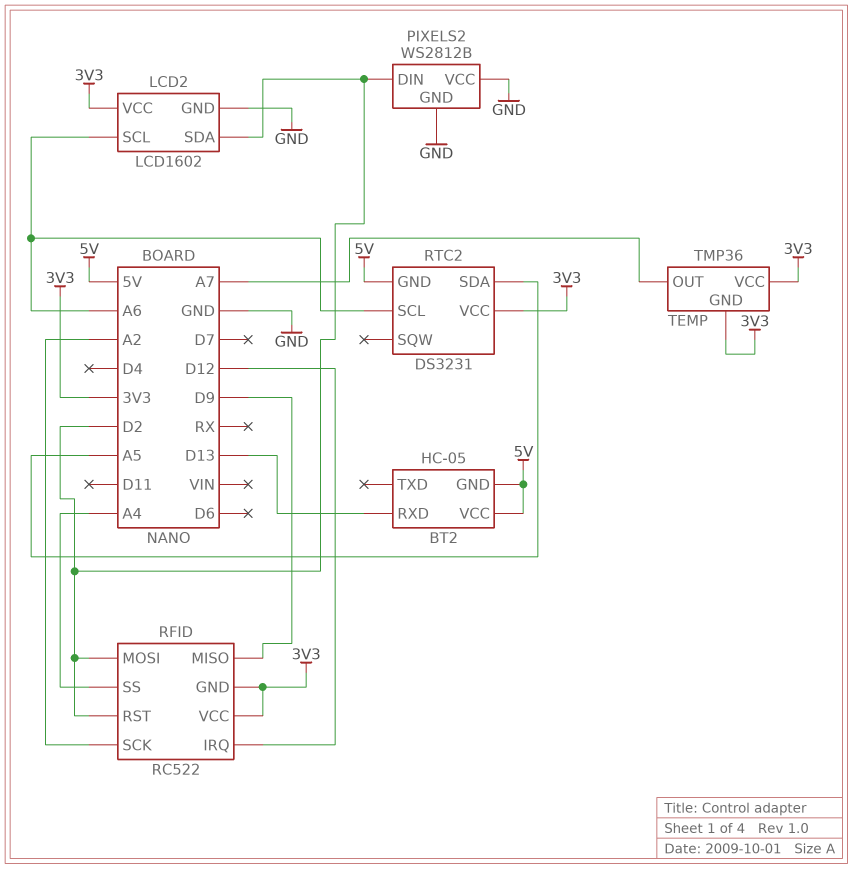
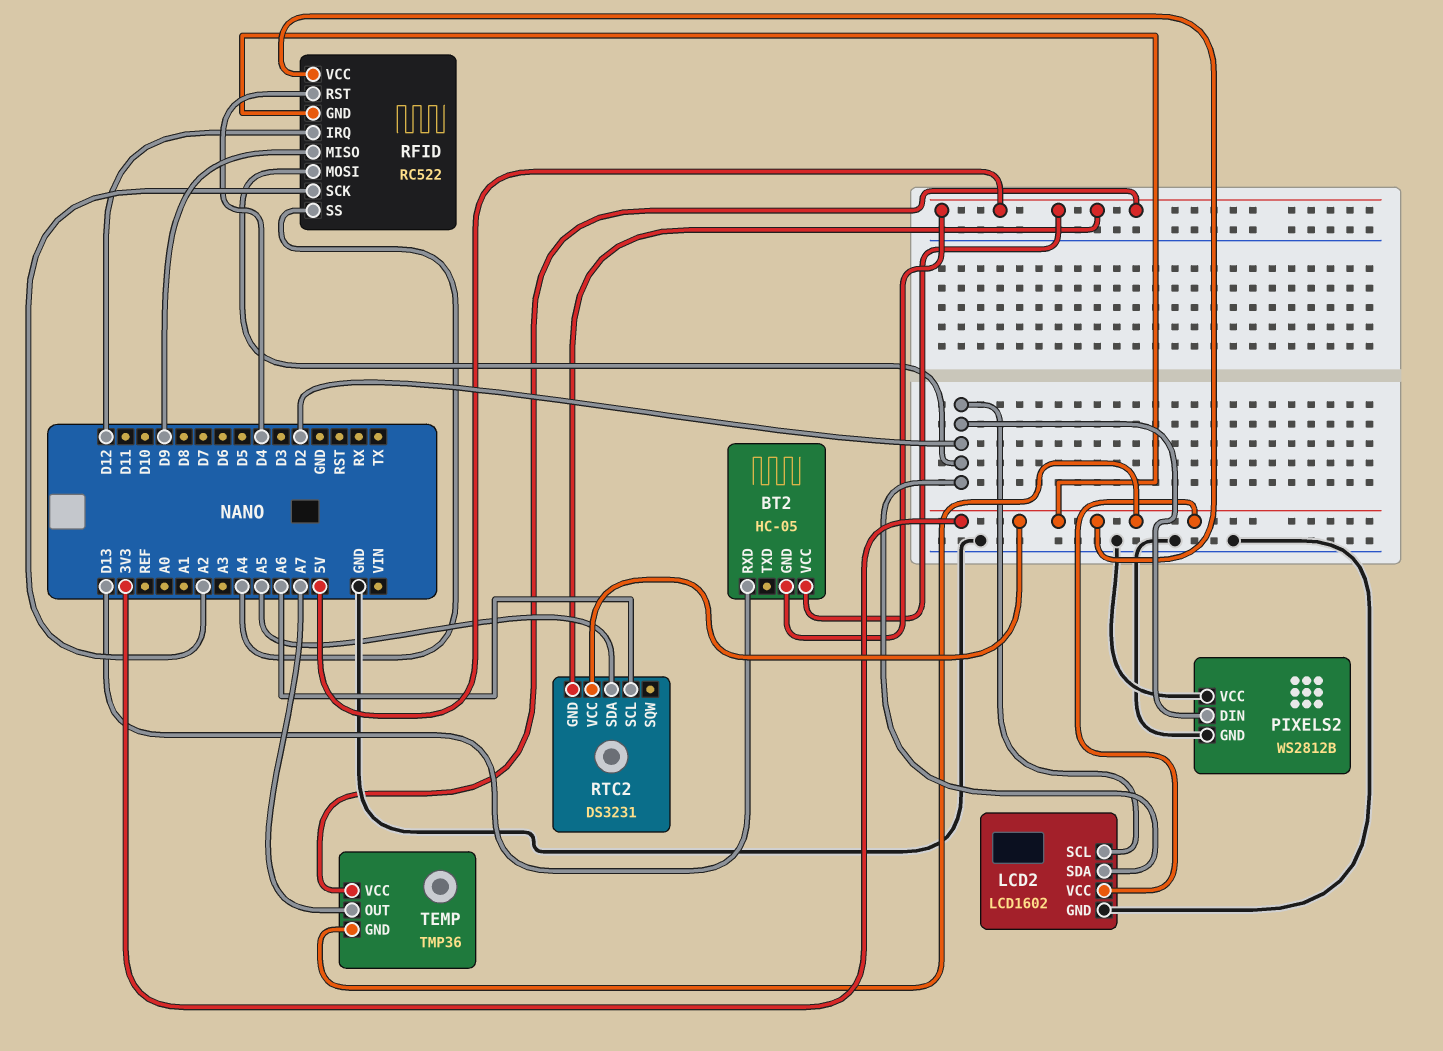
LCD2 pin SCL: A6 -> D2
RFID pin RST: D2 -> D4
TEMP pin VCC: 3V3 -> 5V

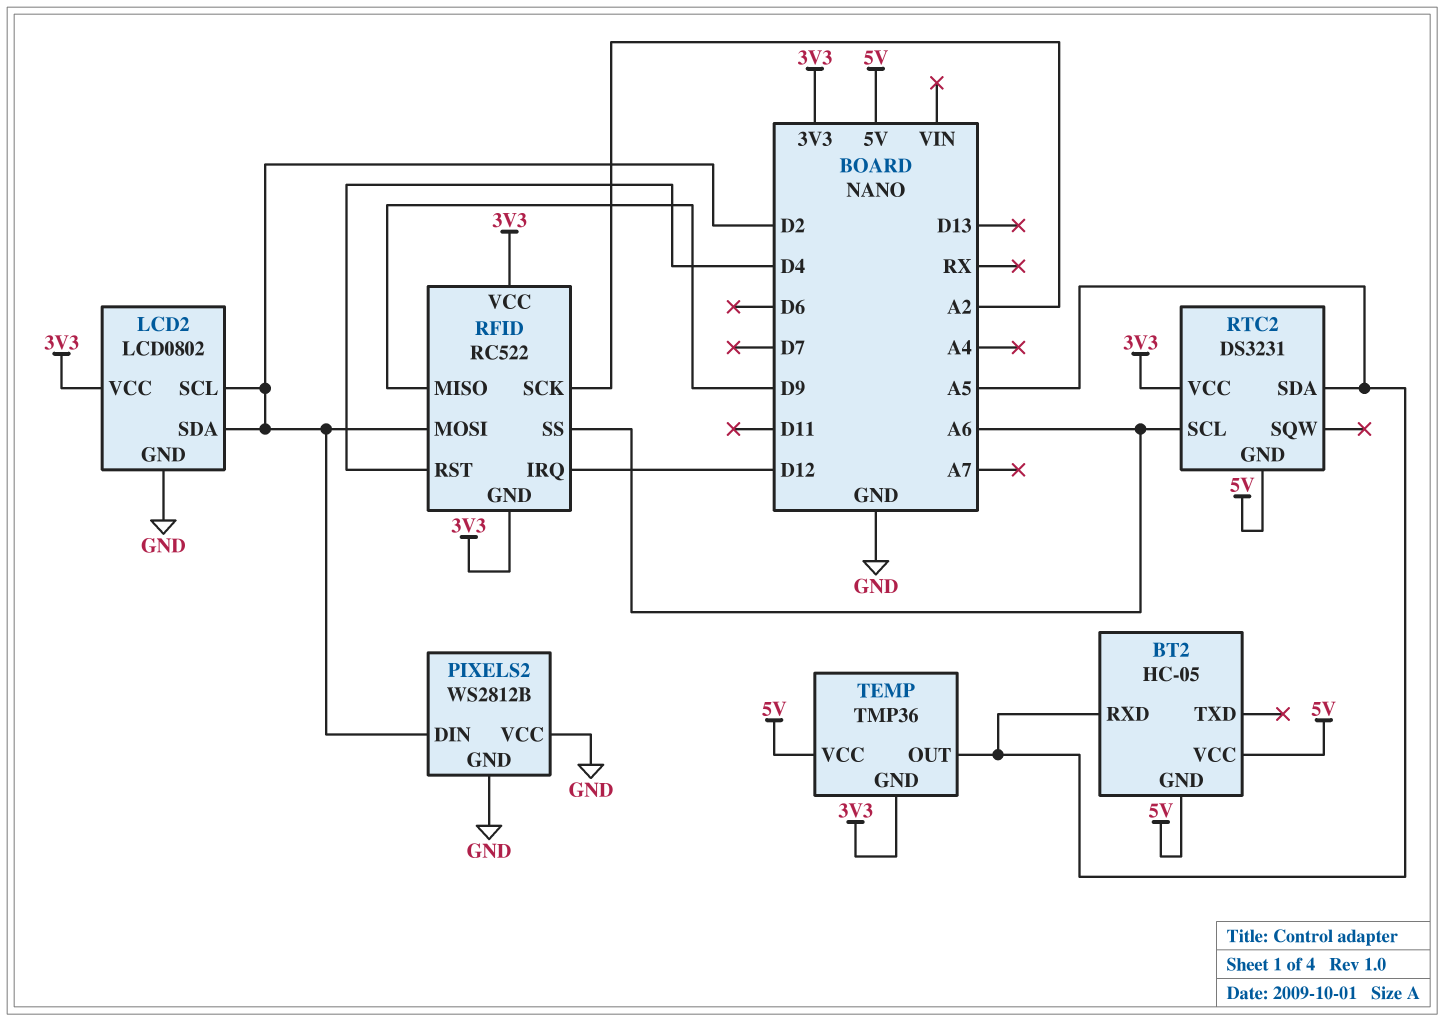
BT2 pin RXD: D13 -> A5
LCD2: LCD1602 -> LCD0802
RFID pin SS: A4 -> A6
TEMP pin OUT: A7 -> A5

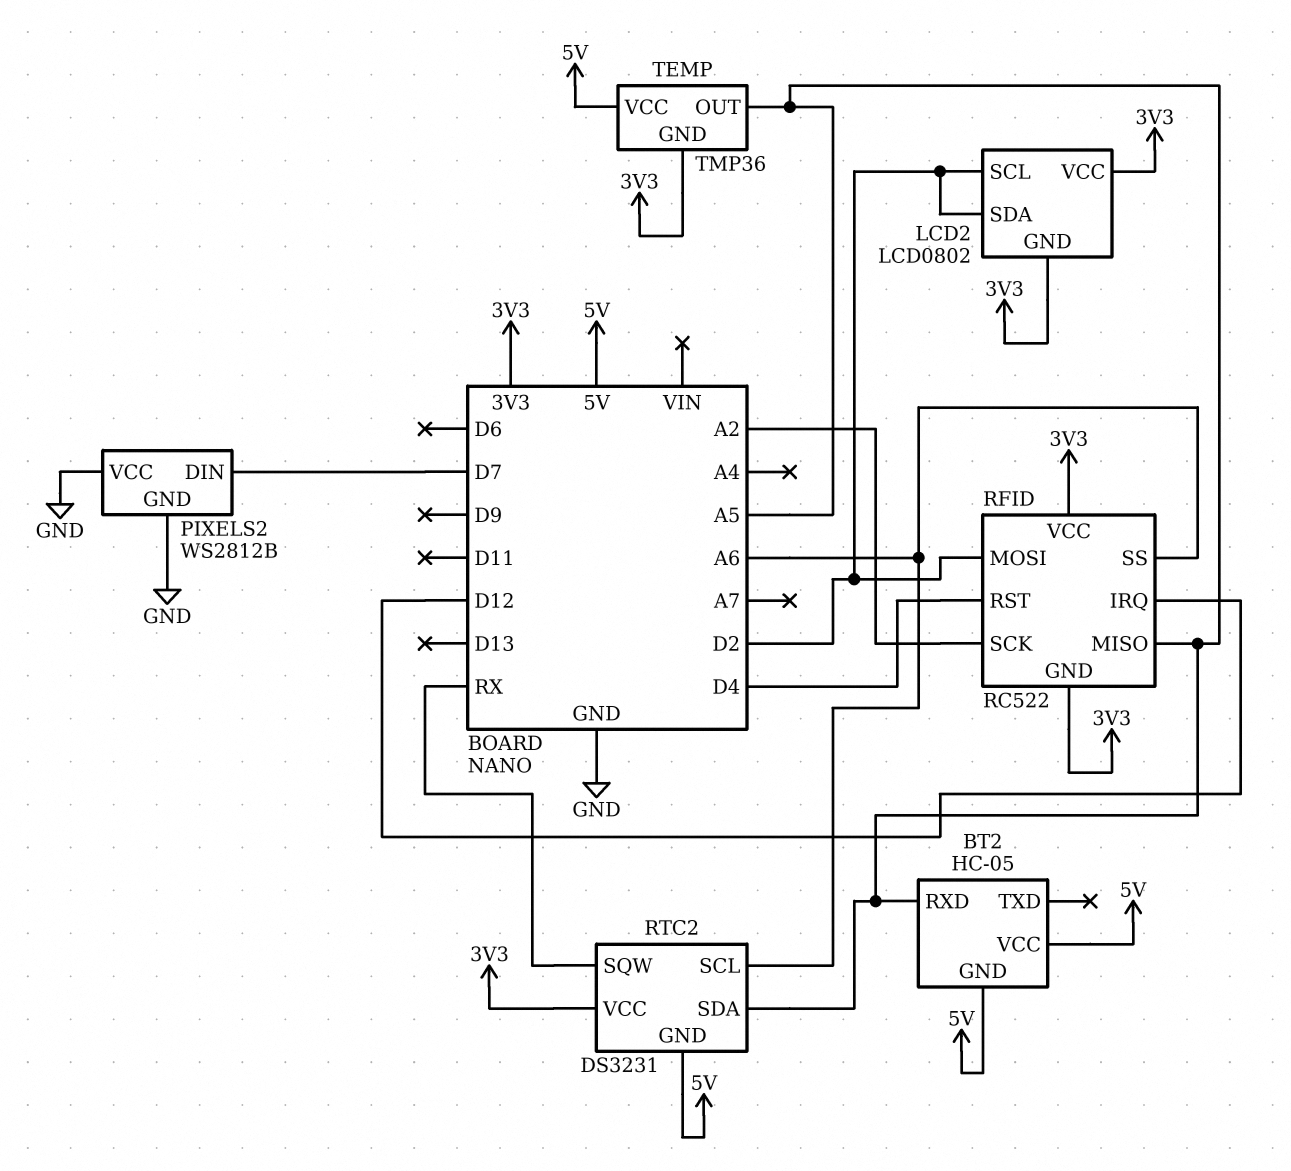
LCD2 pin GND: GND -> 3V3
PIXELS2 pin DIN: D2 -> D7
RFID pin MISO: D9 -> A5
RTC2 pin SQW: none -> RX

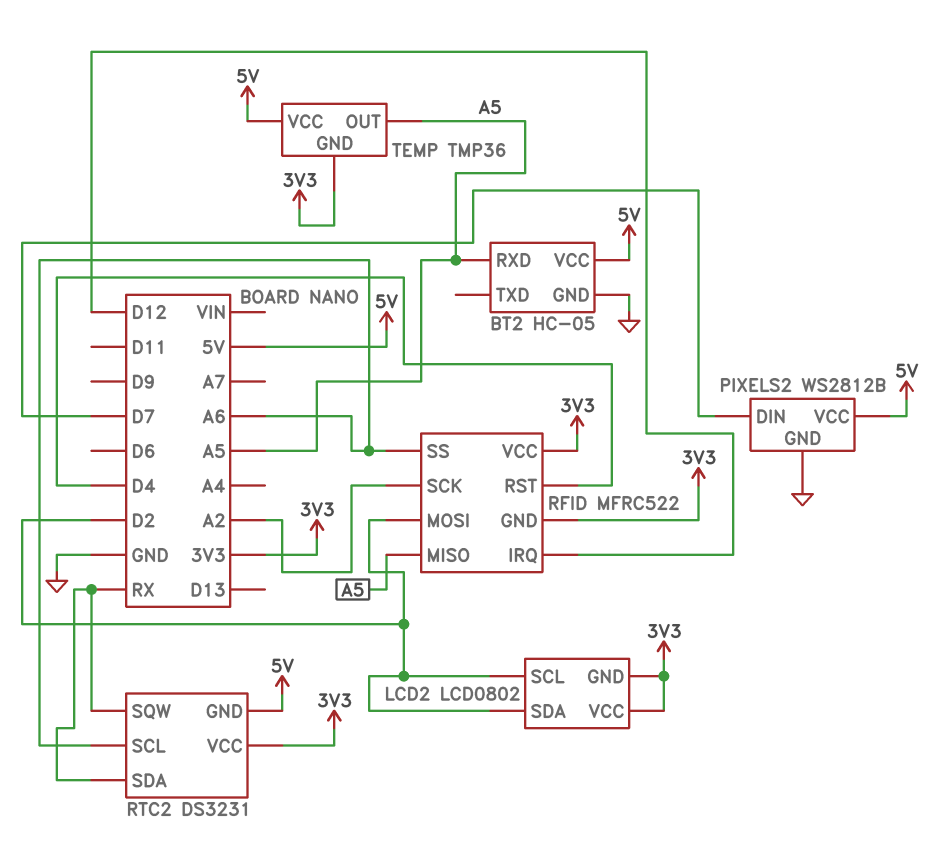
BT2 pin GND: 5V -> GND
PIXELS2 pin VCC: GND -> 5V
RFID: RC522 -> MFRC522
RTC2 pin SDA: A5 -> RX

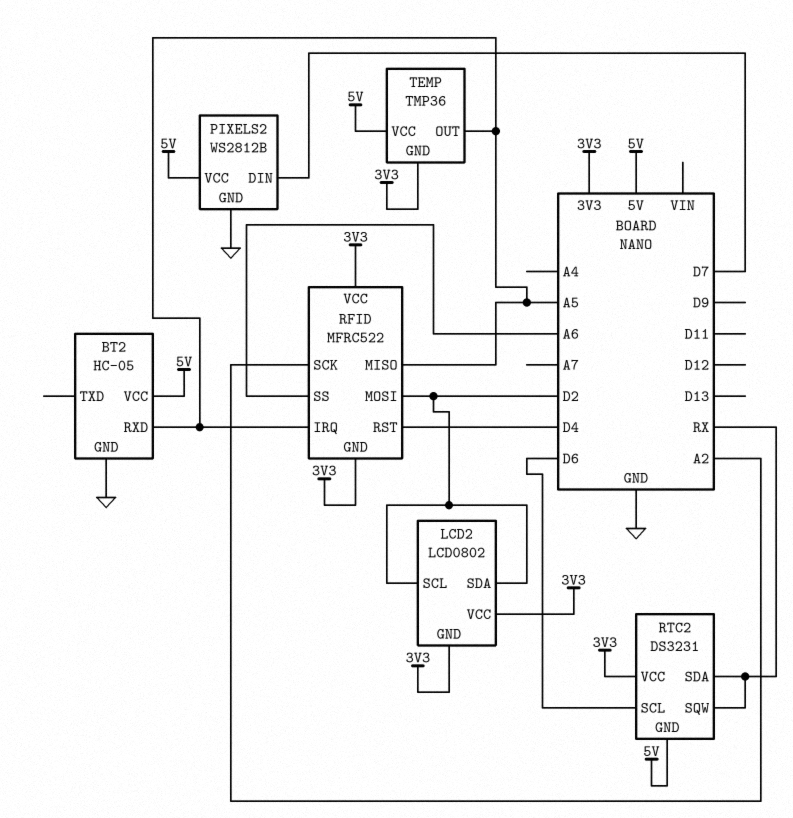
RFID pin IRQ: D12 -> A5
RTC2 pin SCL: A6 -> D6

